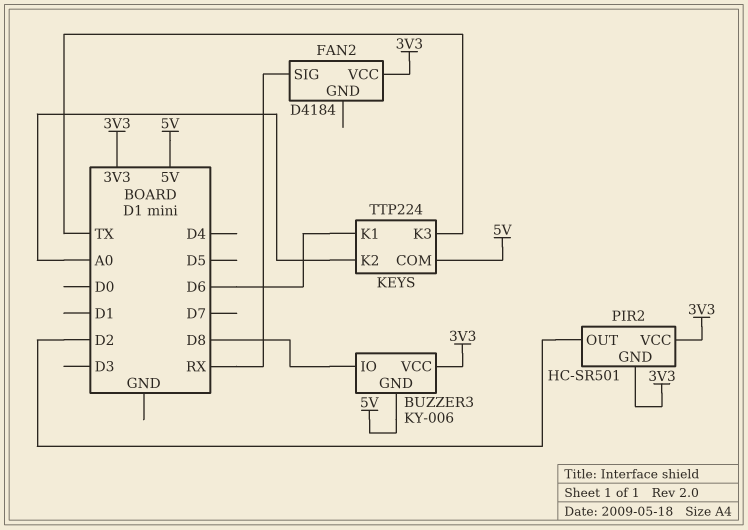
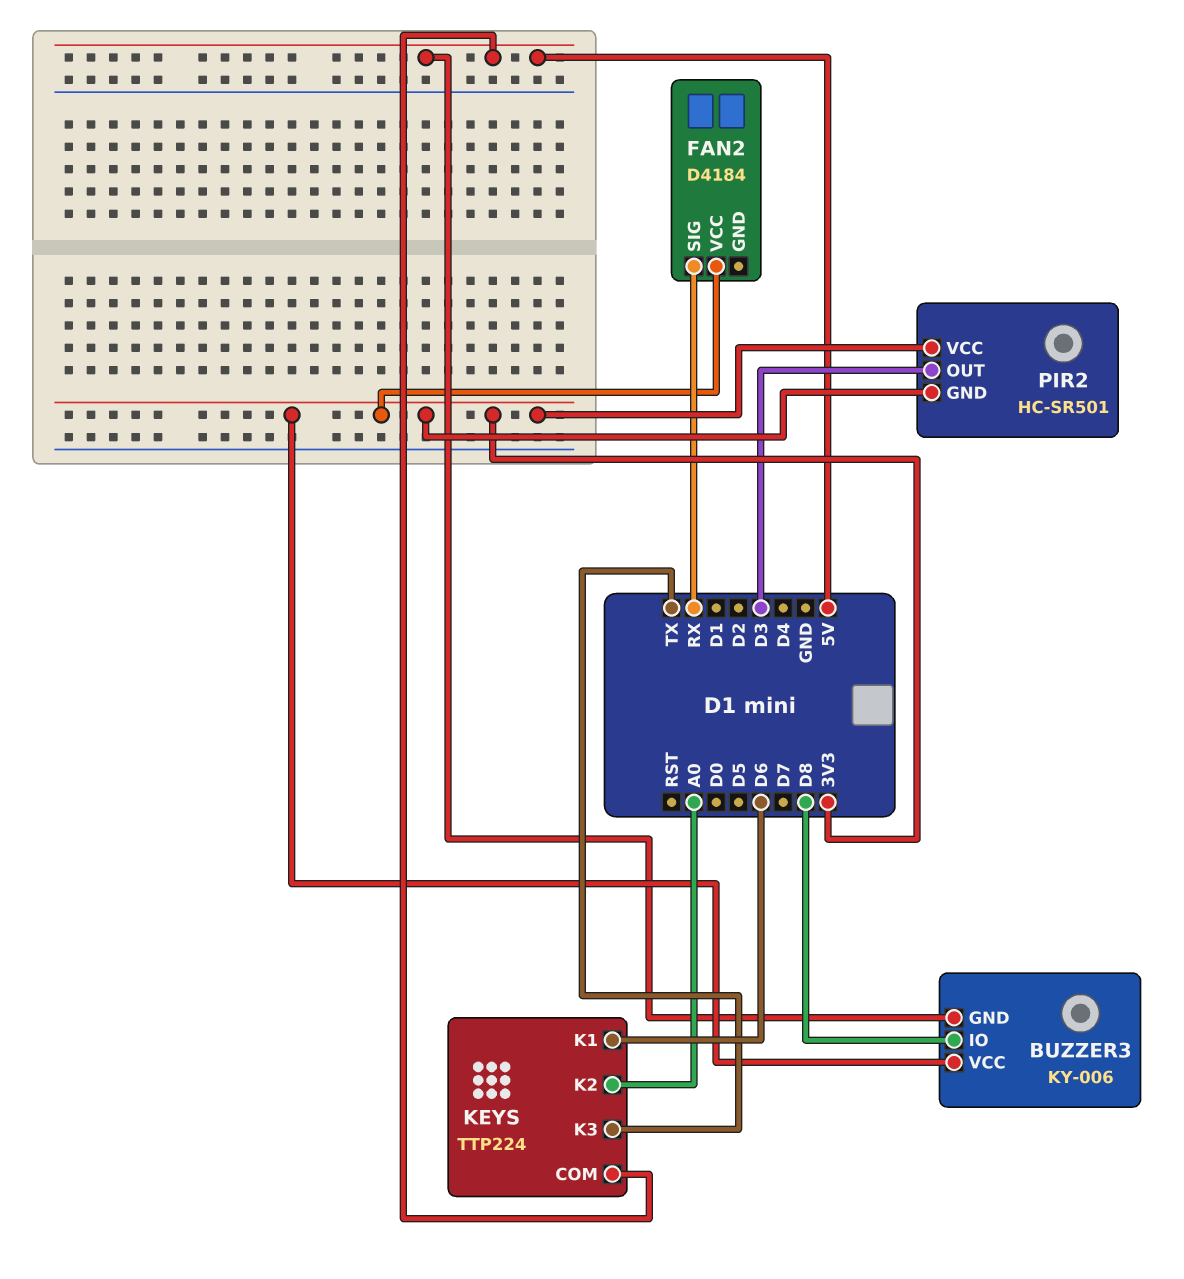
PIR2 pin OUT: D2 -> D3

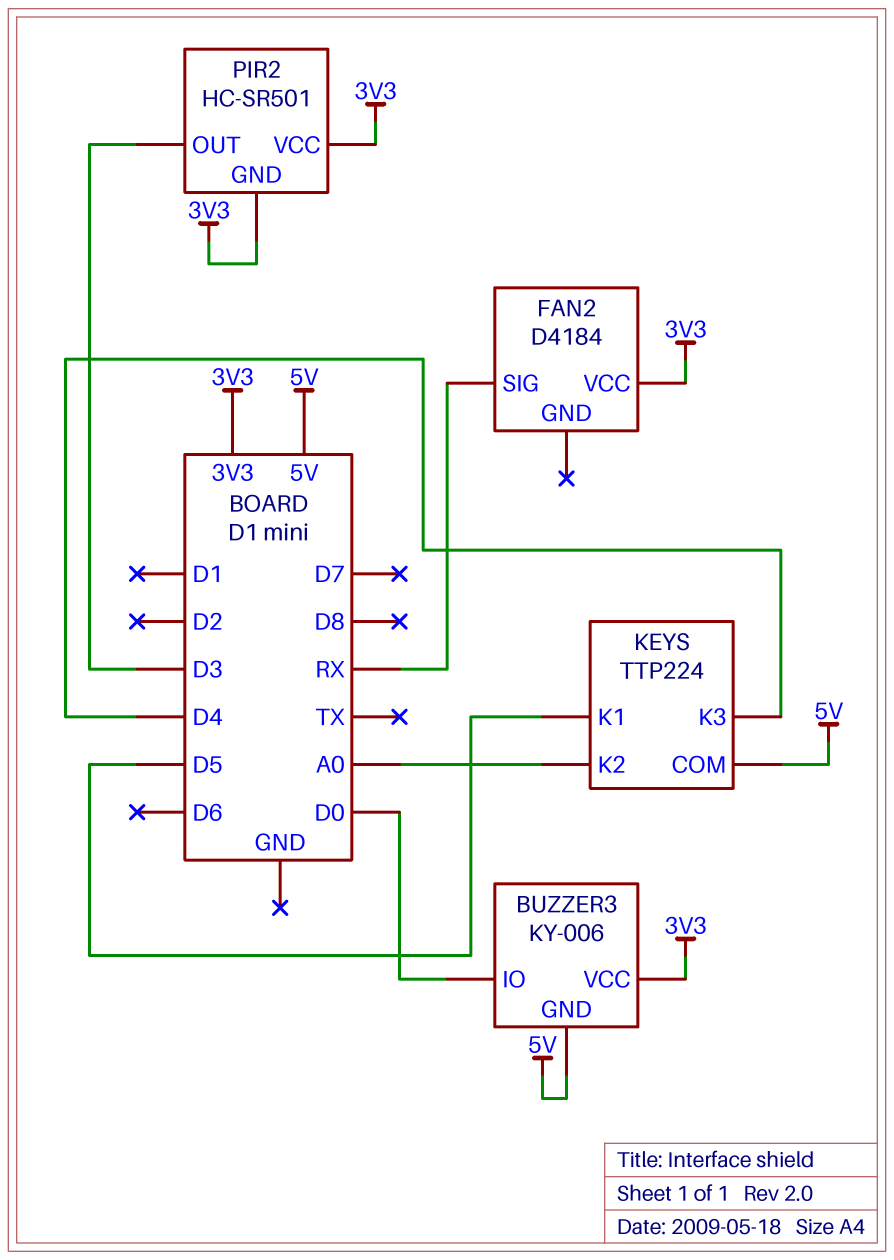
BUZZER3 pin IO: D8 -> D0
KEYS pin K1: D6 -> D5
KEYS pin K3: TX -> D4

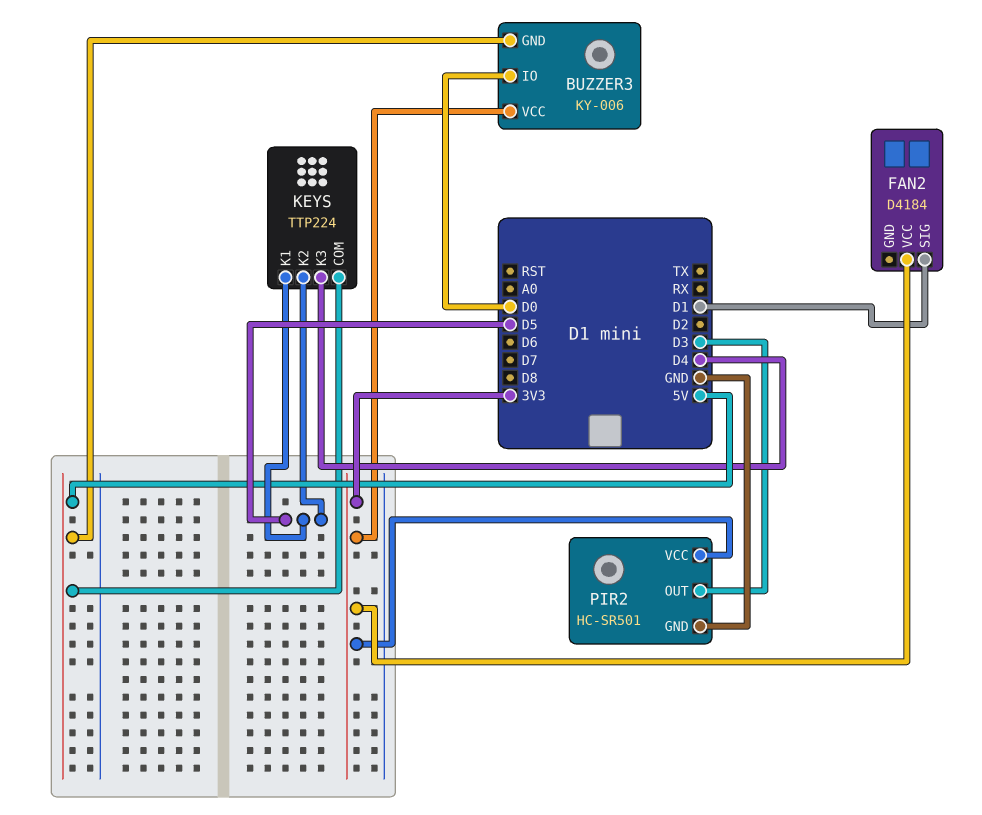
FAN2 pin SIG: RX -> D1
KEYS pin K2: A0 -> D5
PIR2 pin GND: 3V3 -> GND

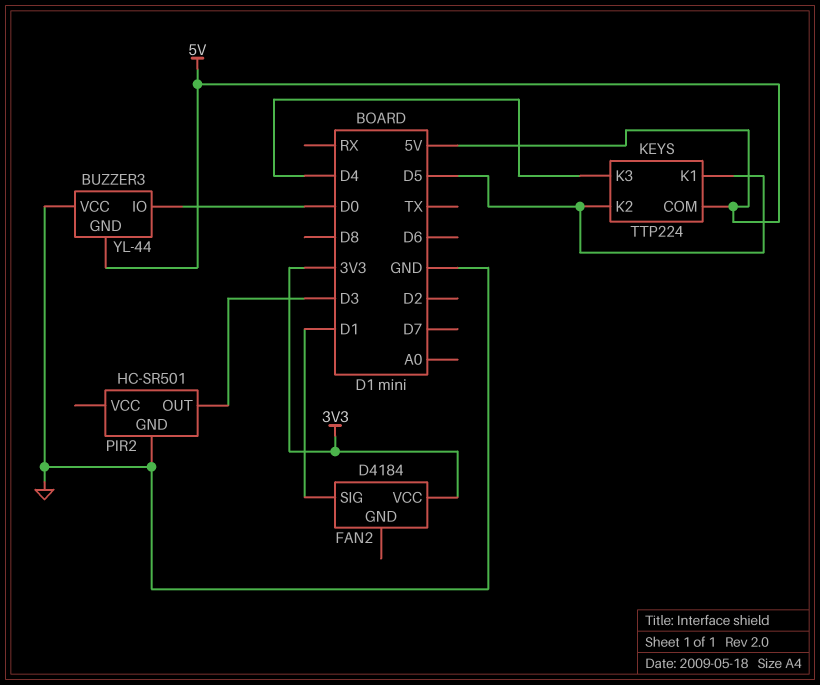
BUZZER3: KY-006 -> YL-44
BUZZER3 pin VCC: 3V3 -> GND
PIR2 pin VCC: 3V3 -> none

